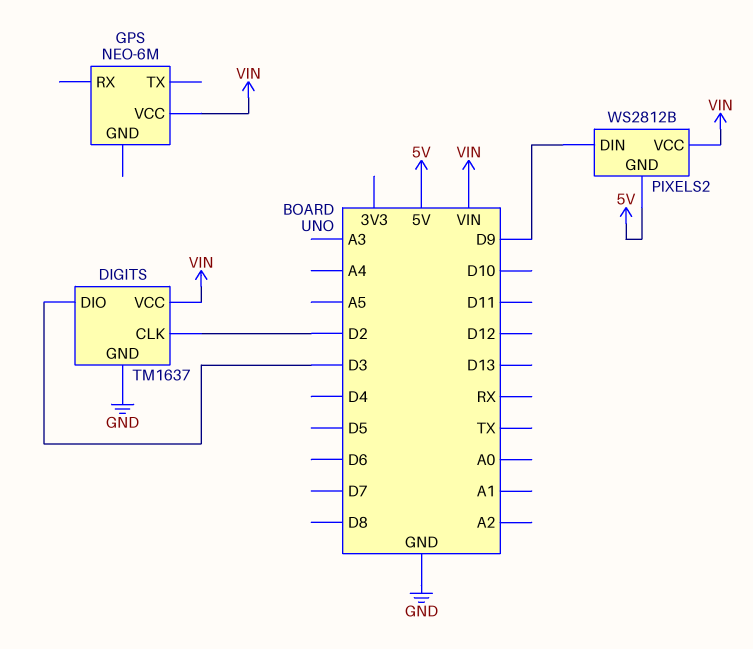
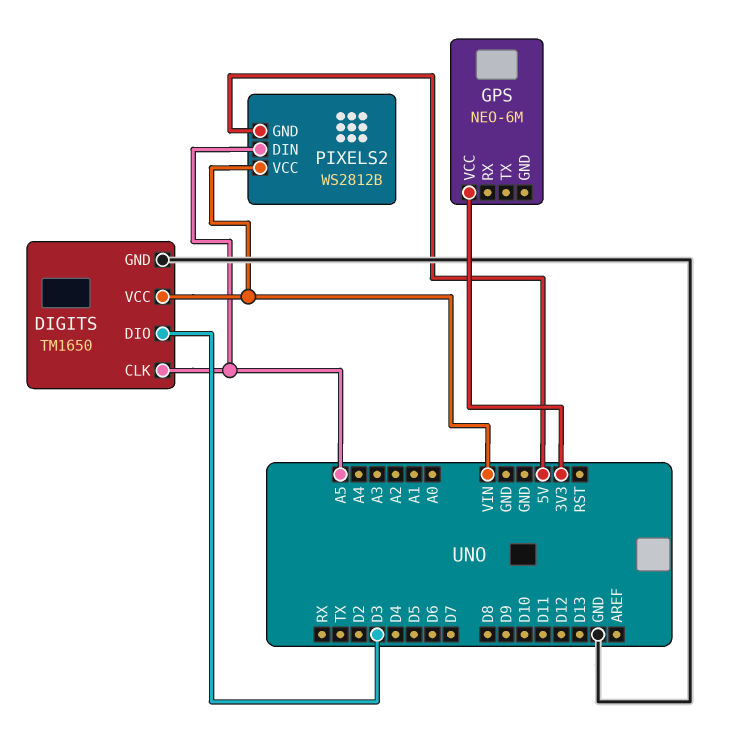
DIGITS: TM1637 -> TM1650
DIGITS pin CLK: D2 -> A5
GPS pin VCC: VIN -> 3V3
PIXELS2 pin DIN: D9 -> A5

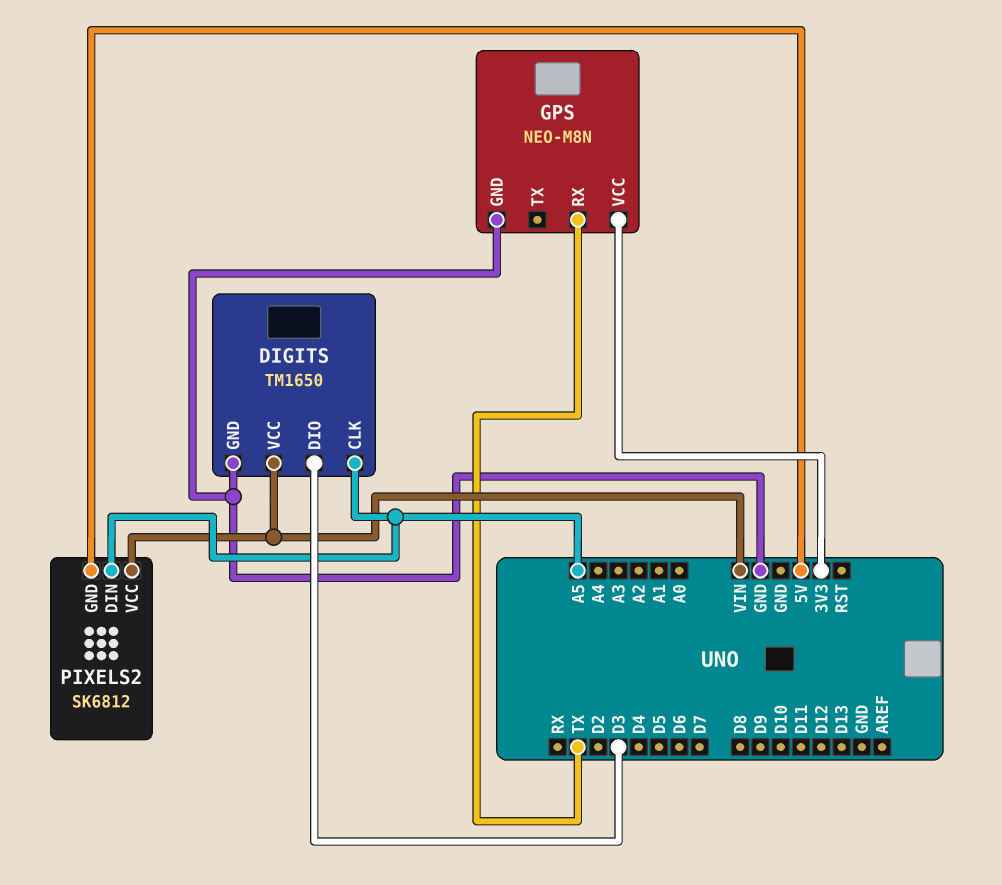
GPS: NEO-6M -> NEO-M8N
GPS pin GND: none -> GND
GPS pin RX: none -> TX
PIXELS2: WS2812B -> SK6812

